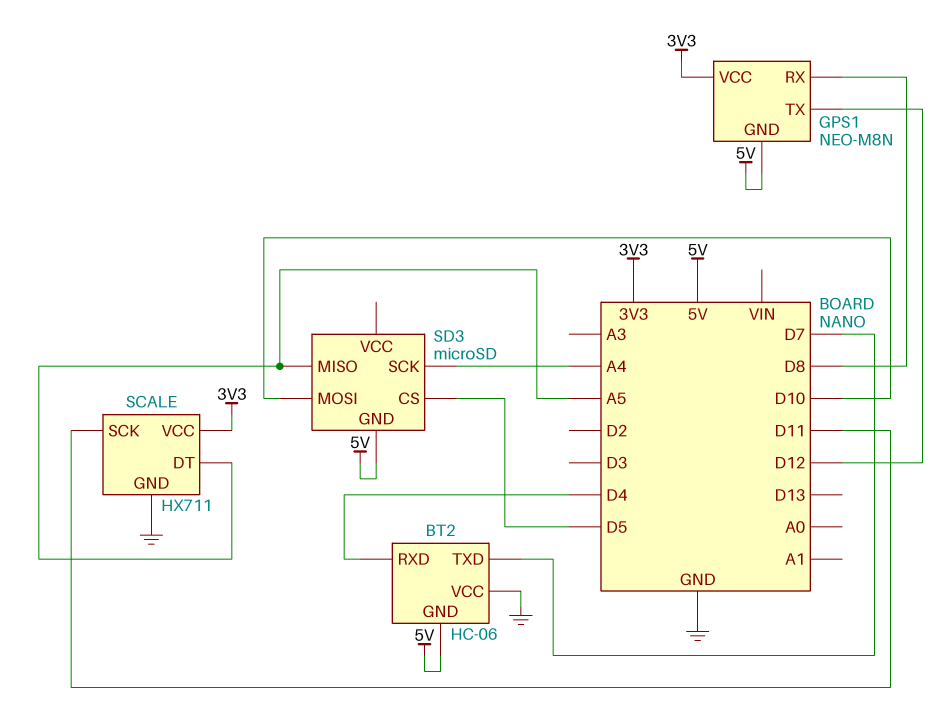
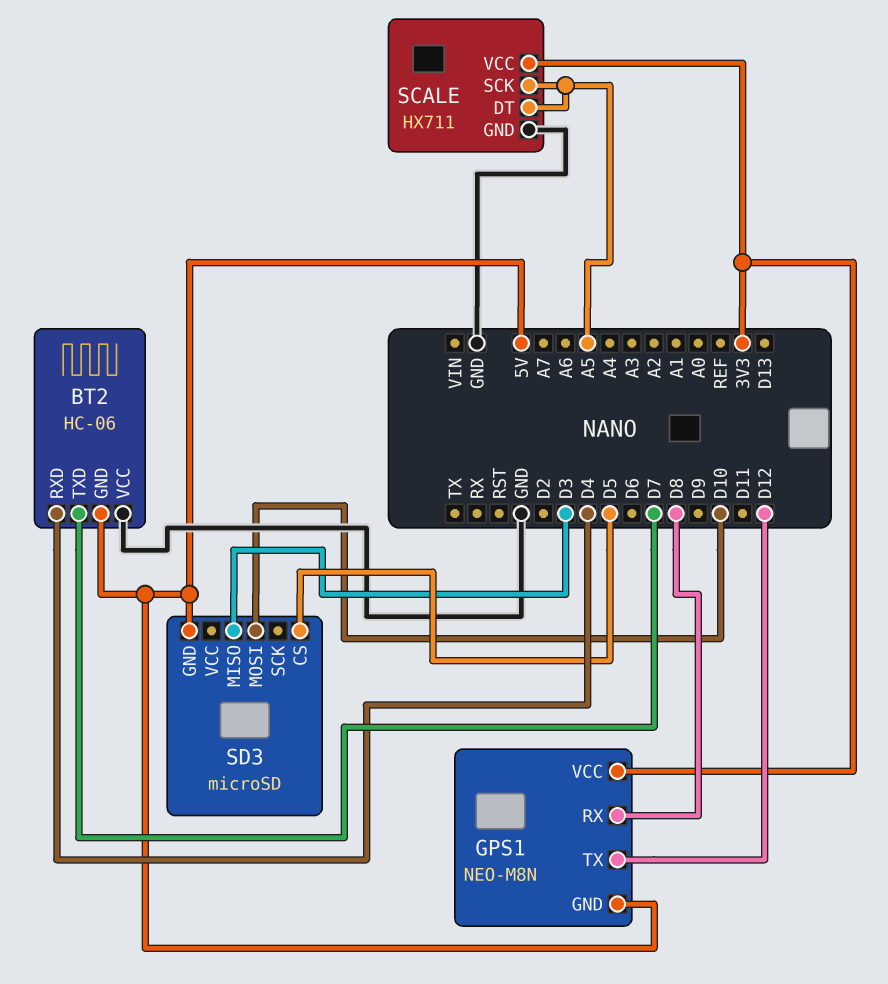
SCALE pin SCK: D11 -> A5
SD3 pin MISO: A5 -> D3
SD3 pin SCK: A4 -> none

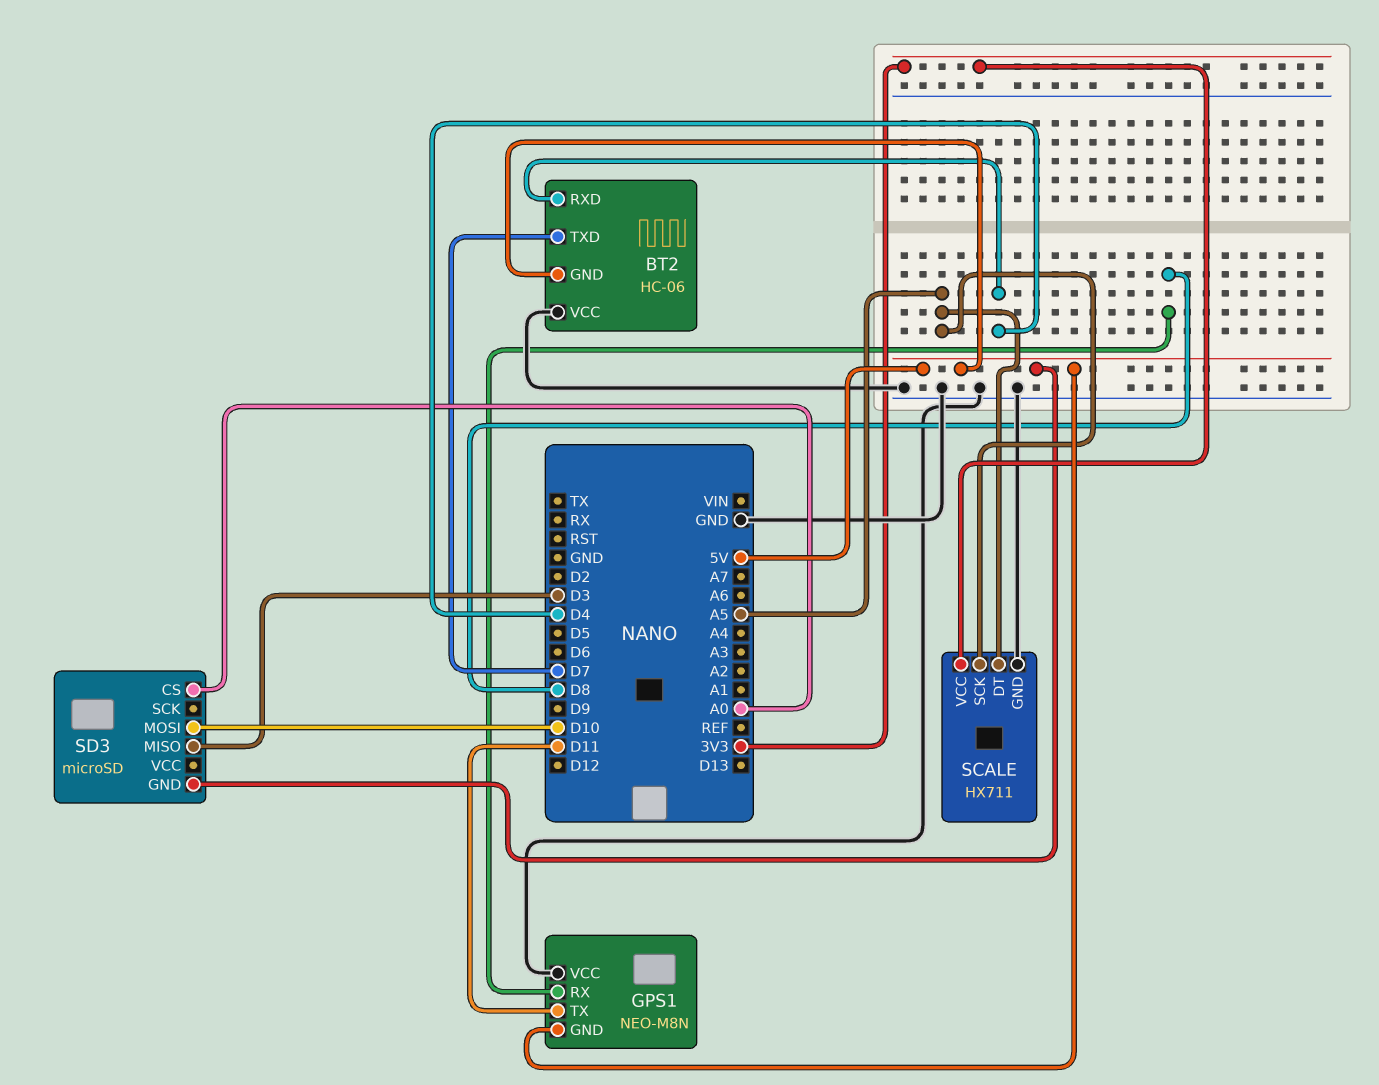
GPS1 pin TX: D12 -> D11
GPS1 pin VCC: 3V3 -> GND
SD3 pin CS: D5 -> A0

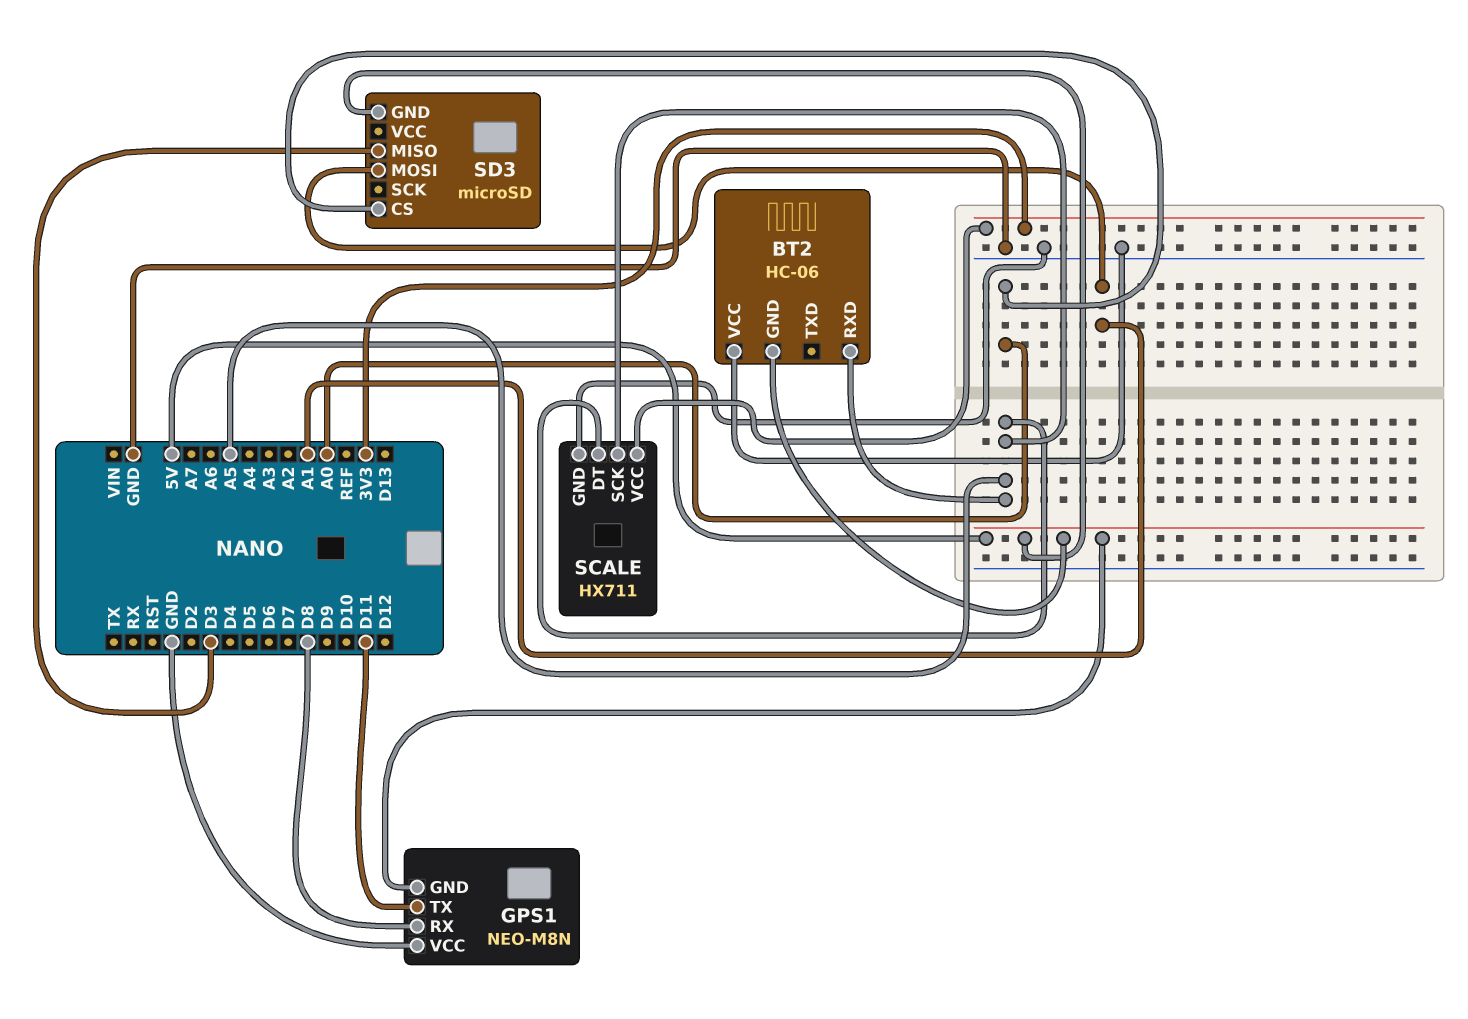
BT2 pin RXD: D4 -> A5
BT2 pin TXD: D7 -> none
SD3 pin MOSI: D10 -> A1

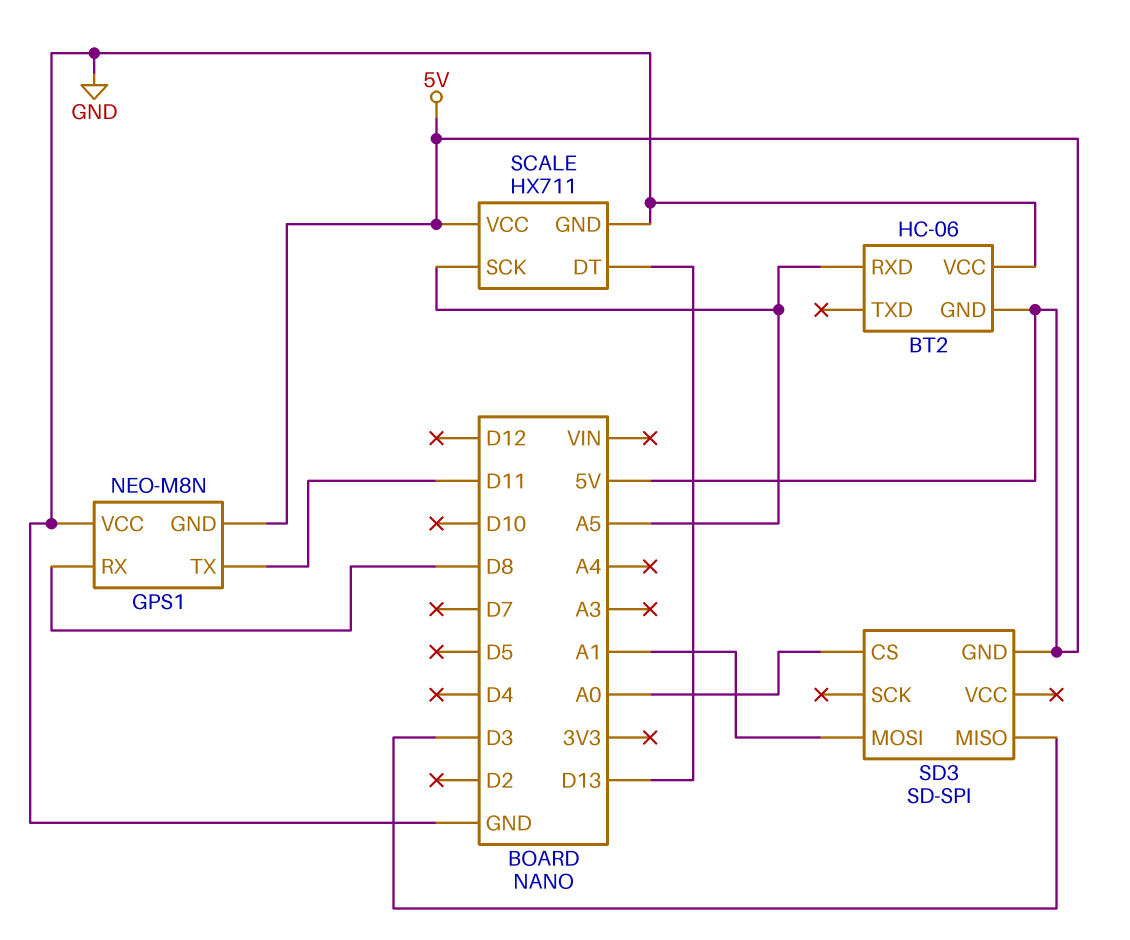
SCALE pin DT: A5 -> D13
SCALE pin VCC: 3V3 -> 5V
SD3: microSD -> SD-SPI

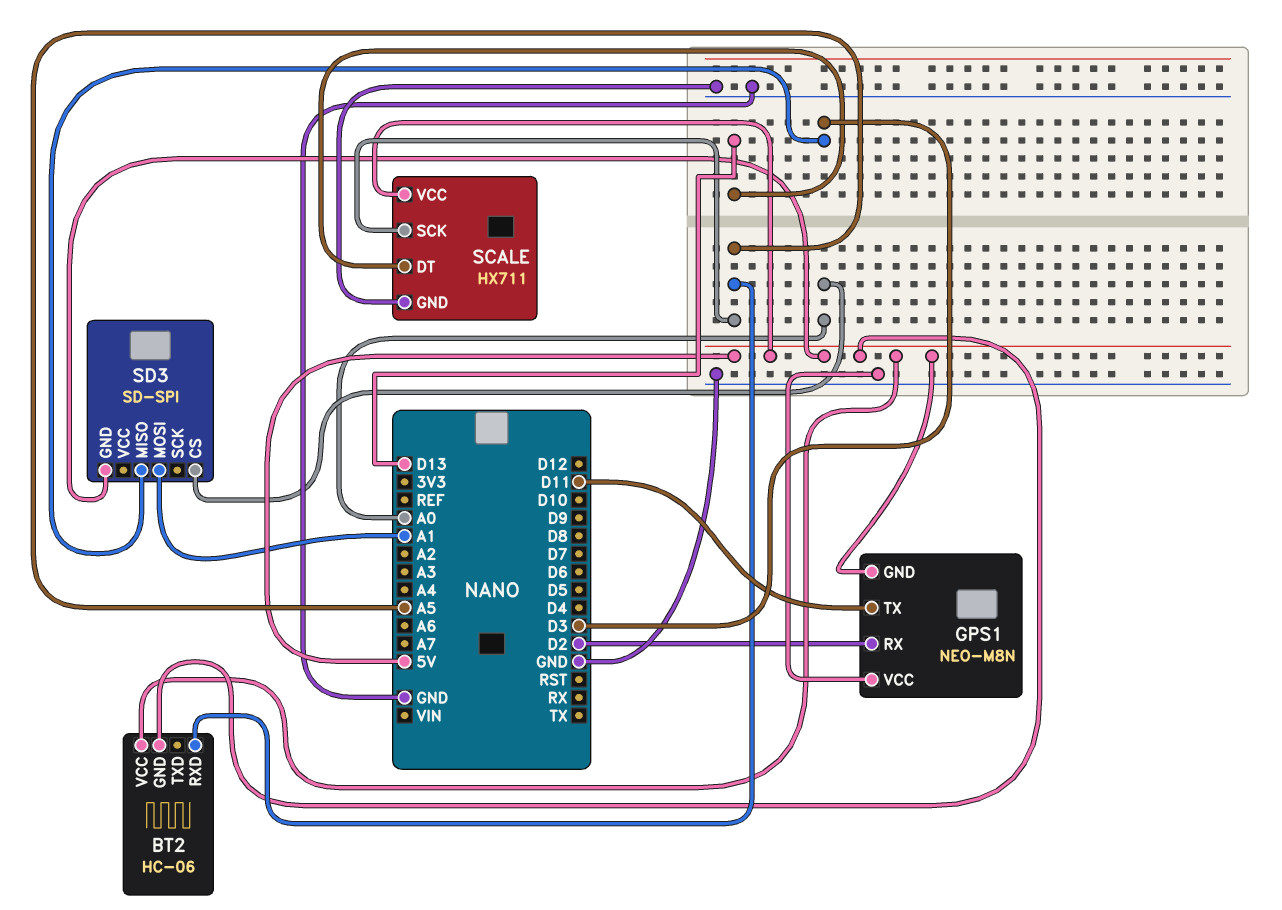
BT2 pin VCC: GND -> 5V
GPS1 pin RX: D8 -> D2

